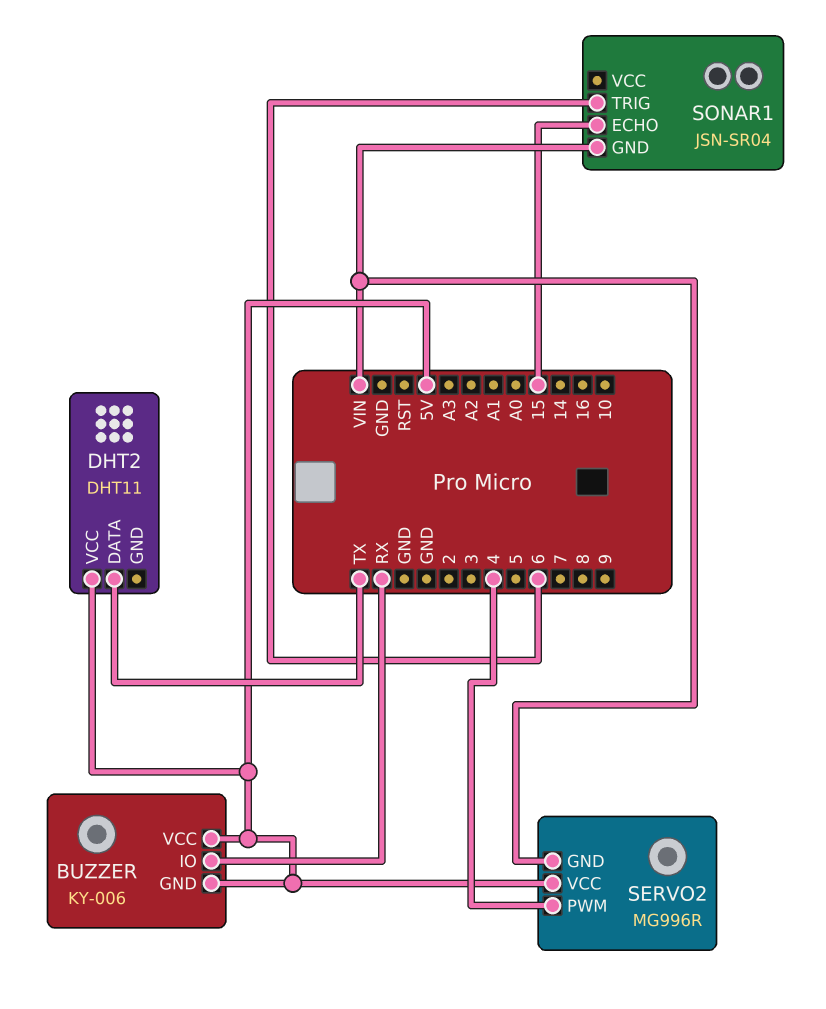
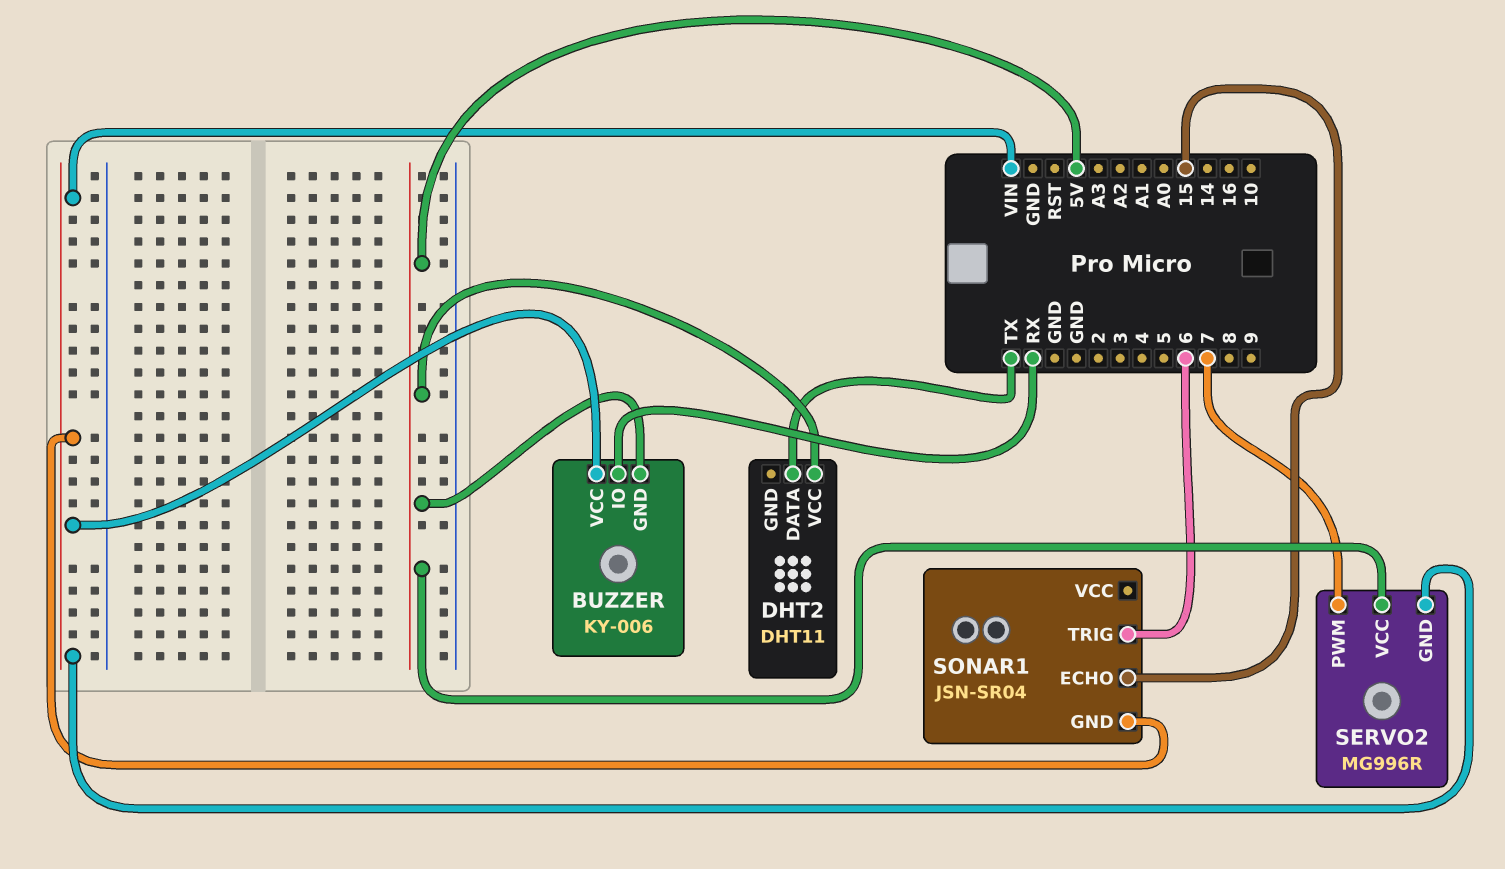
BUZZER pin VCC: 5V -> VIN
SERVO2 pin PWM: 4 -> 7

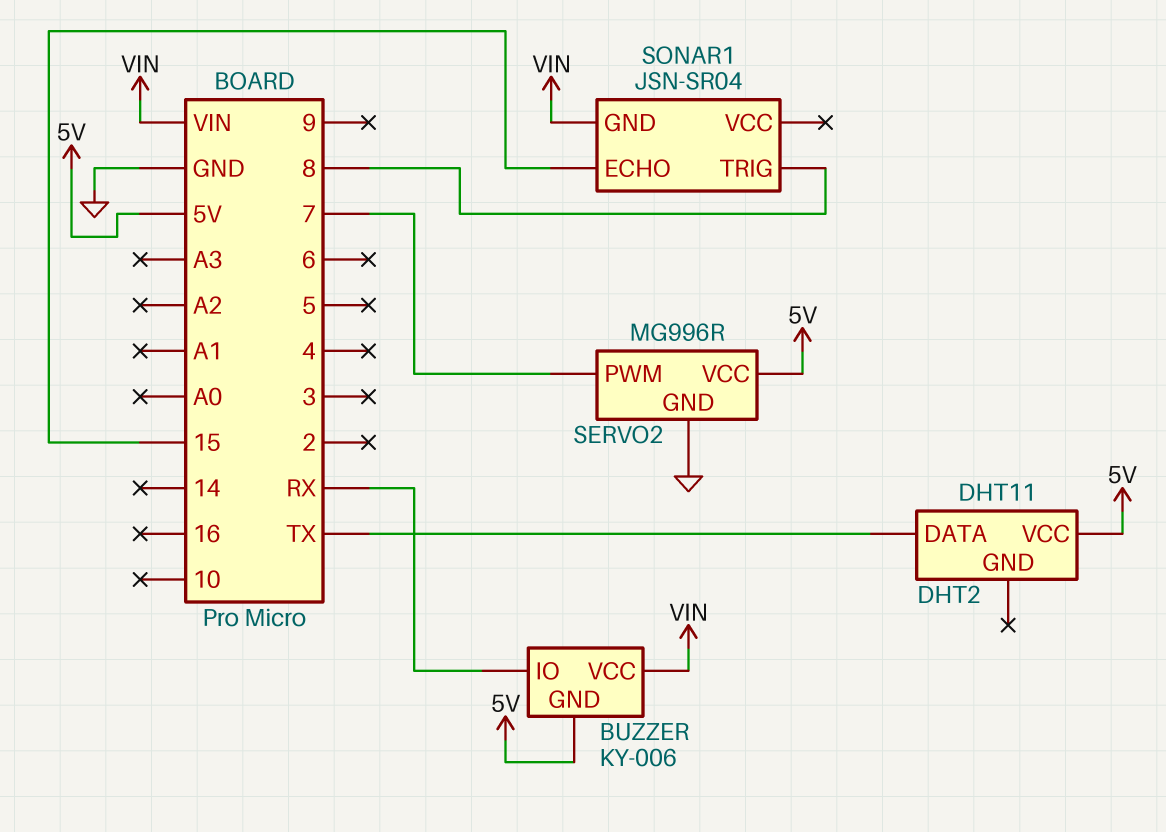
SERVO2 pin GND: VIN -> GND
SONAR1 pin TRIG: 6 -> 8

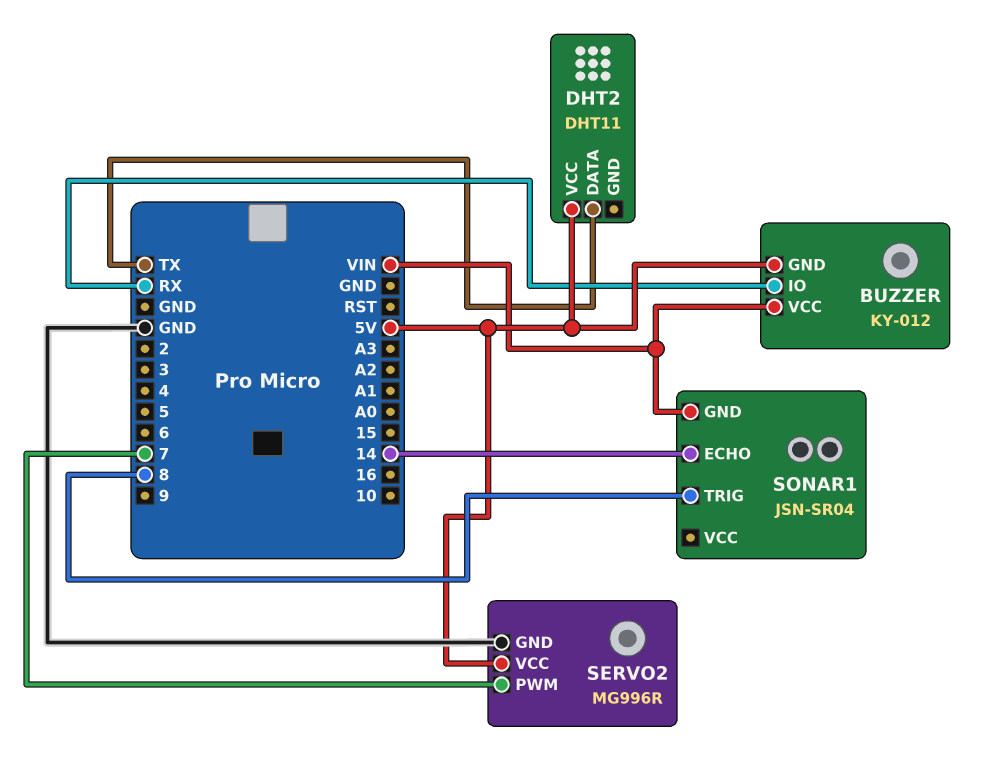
BUZZER: KY-006 -> KY-012
SONAR1 pin ECHO: 15 -> 14

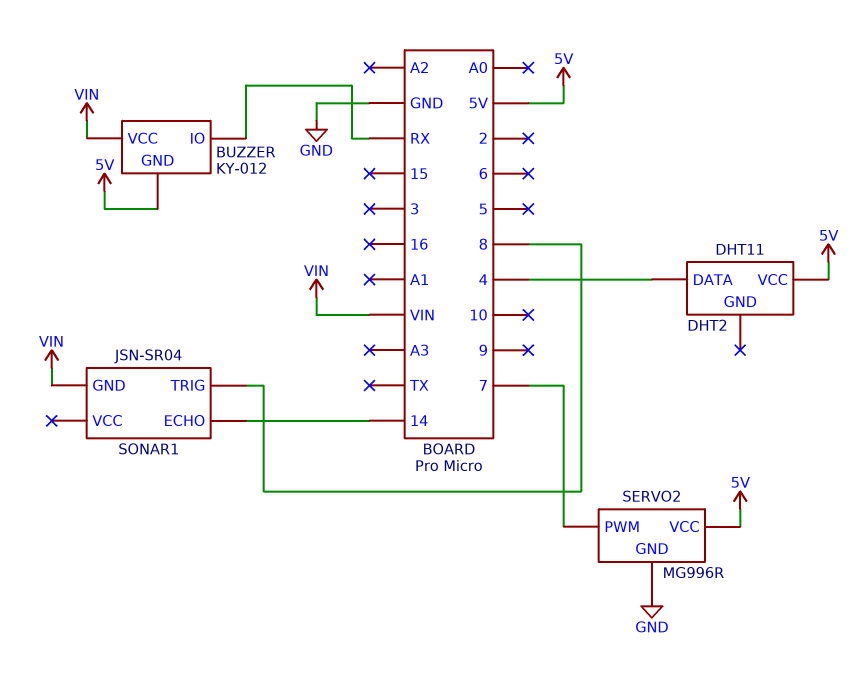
DHT2 pin DATA: TX -> 4

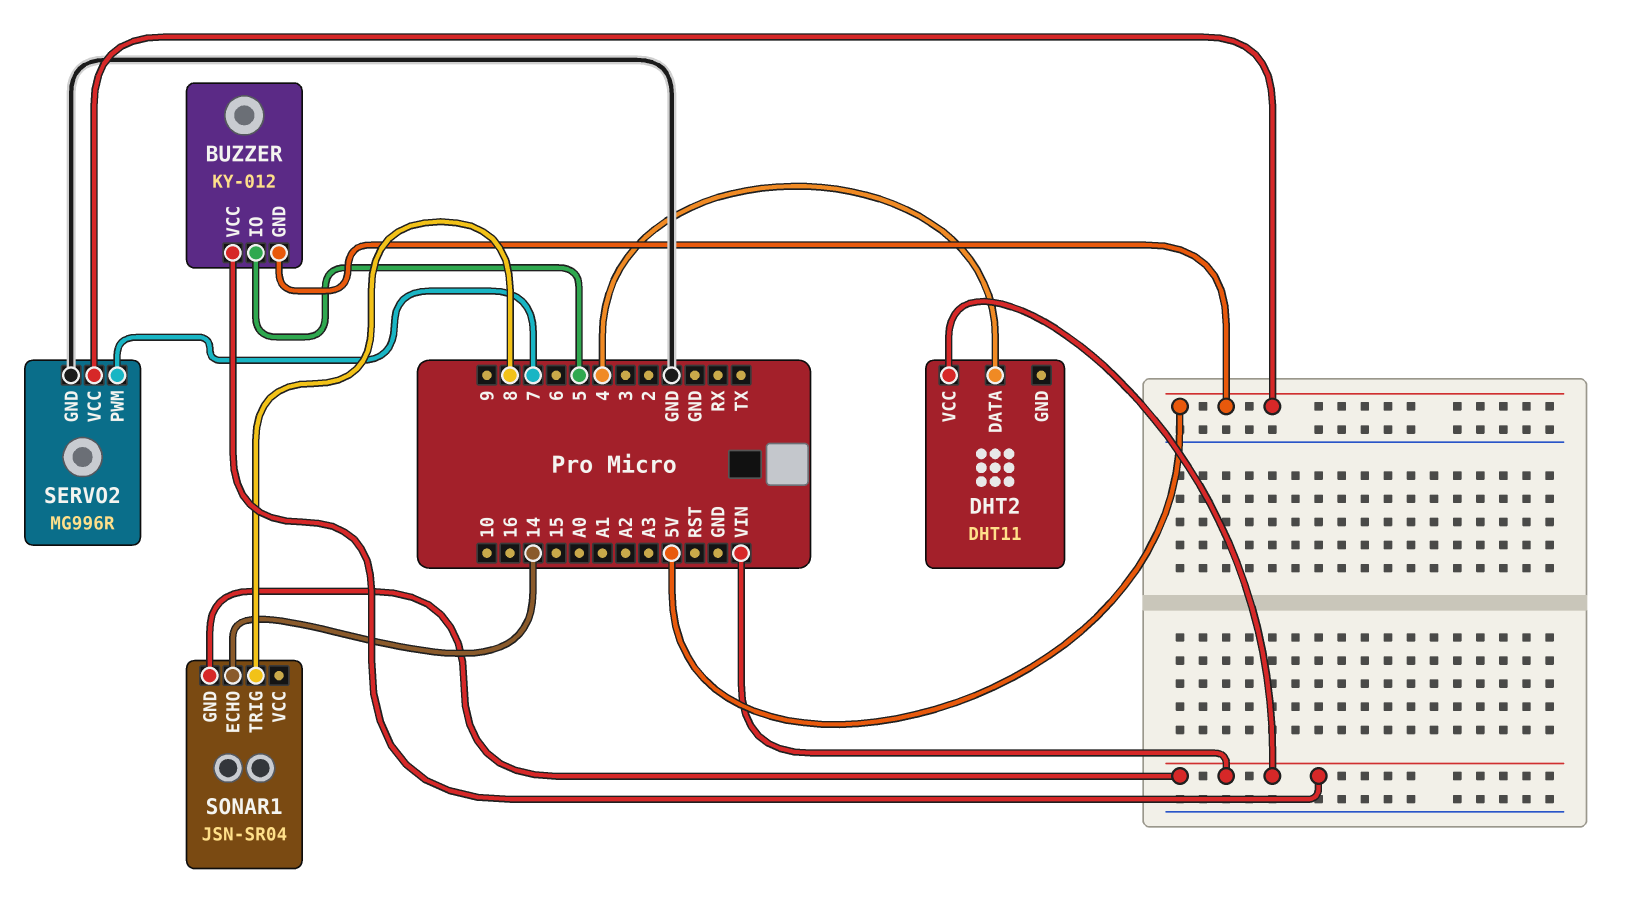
BUZZER pin IO: RX -> 5
DHT2 pin VCC: 5V -> VIN

